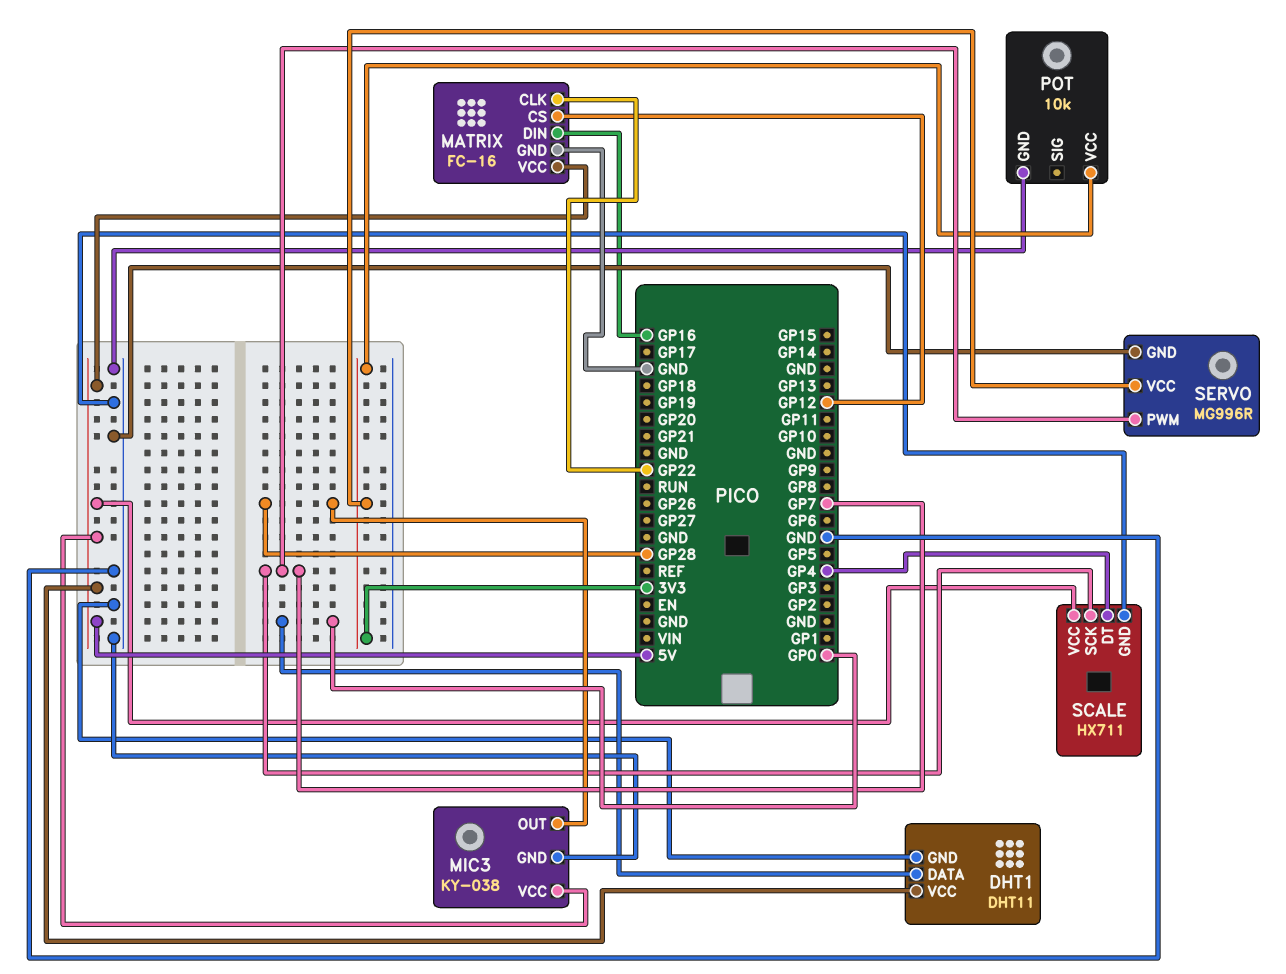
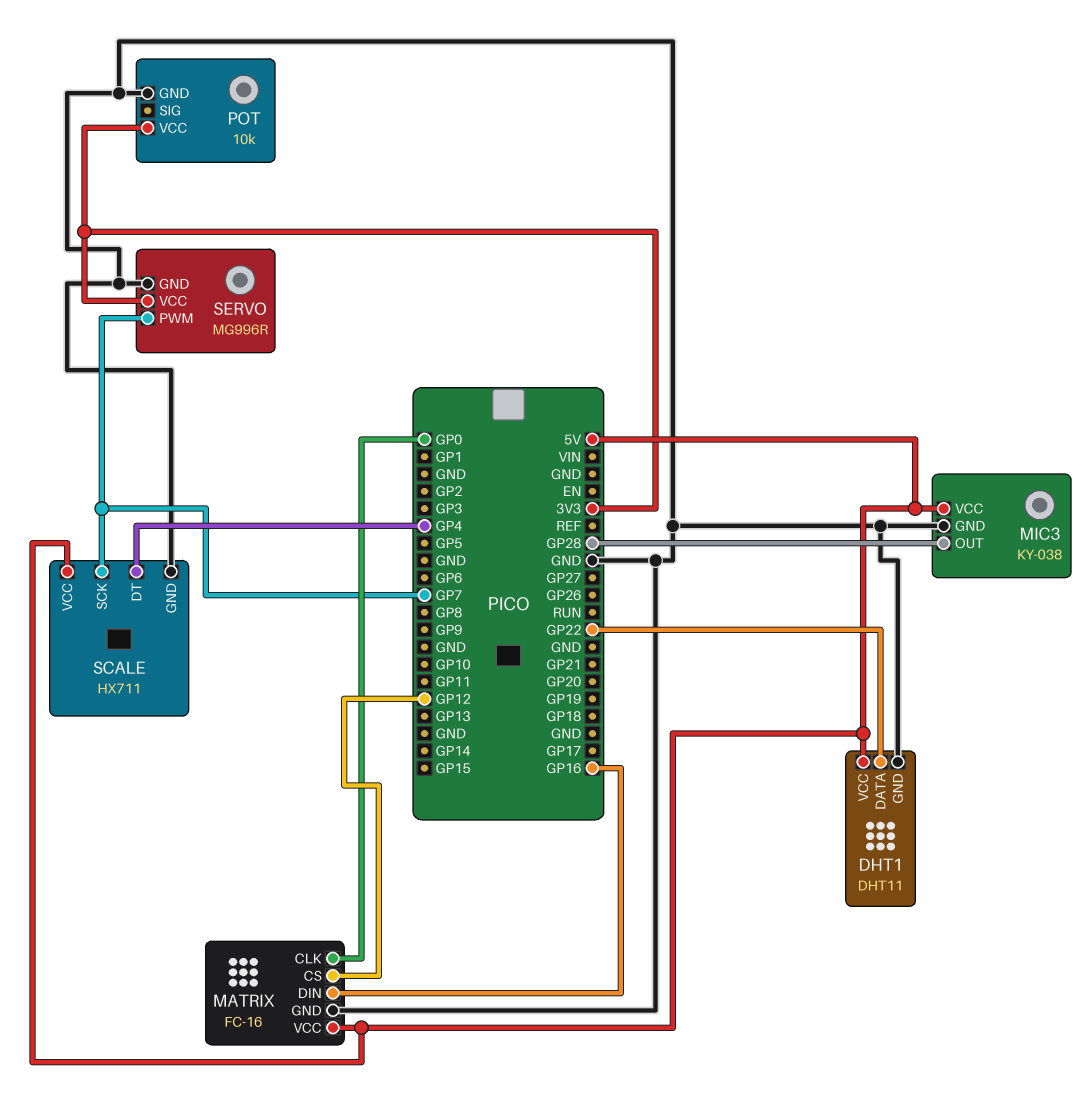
DHT1 pin DATA: GP0 -> GP22
MATRIX pin CLK: GP22 -> GP0

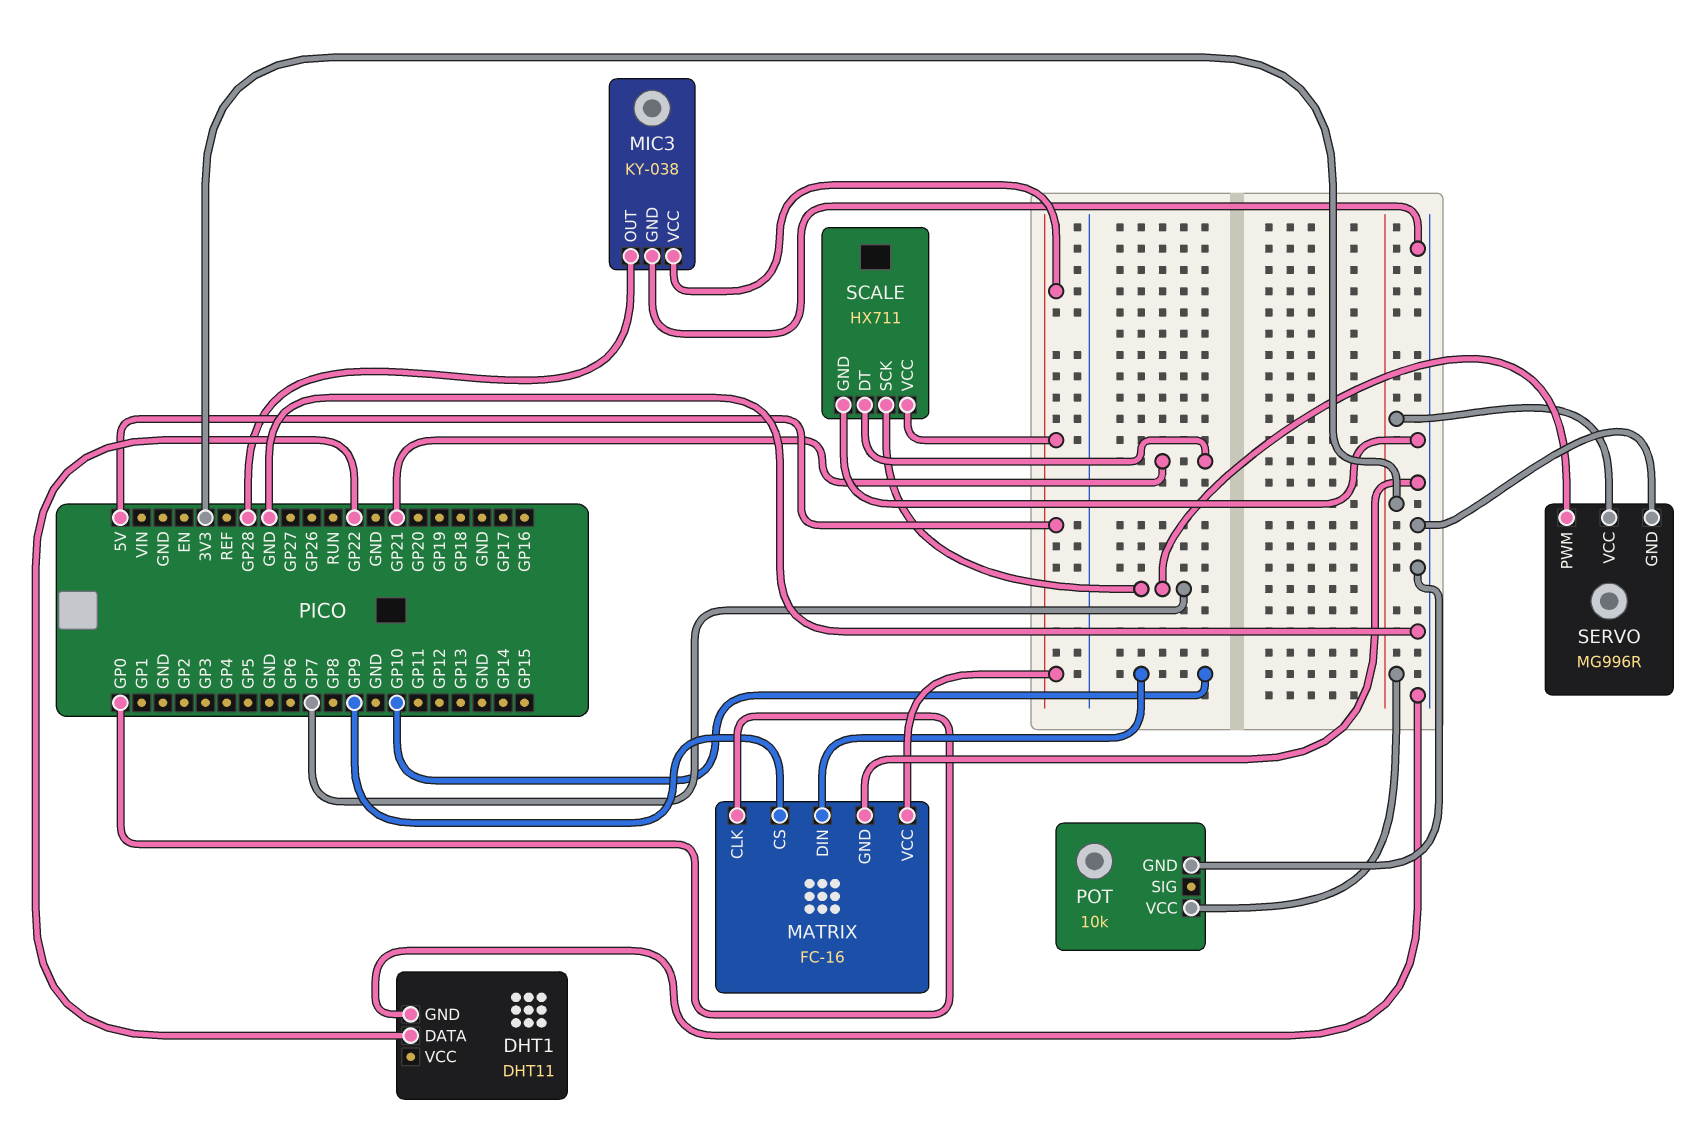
DHT1 pin VCC: 5V -> none
MATRIX pin CS: GP12 -> GP9
MATRIX pin DIN: GP16 -> GP10
SCALE pin DT: GP4 -> GP21

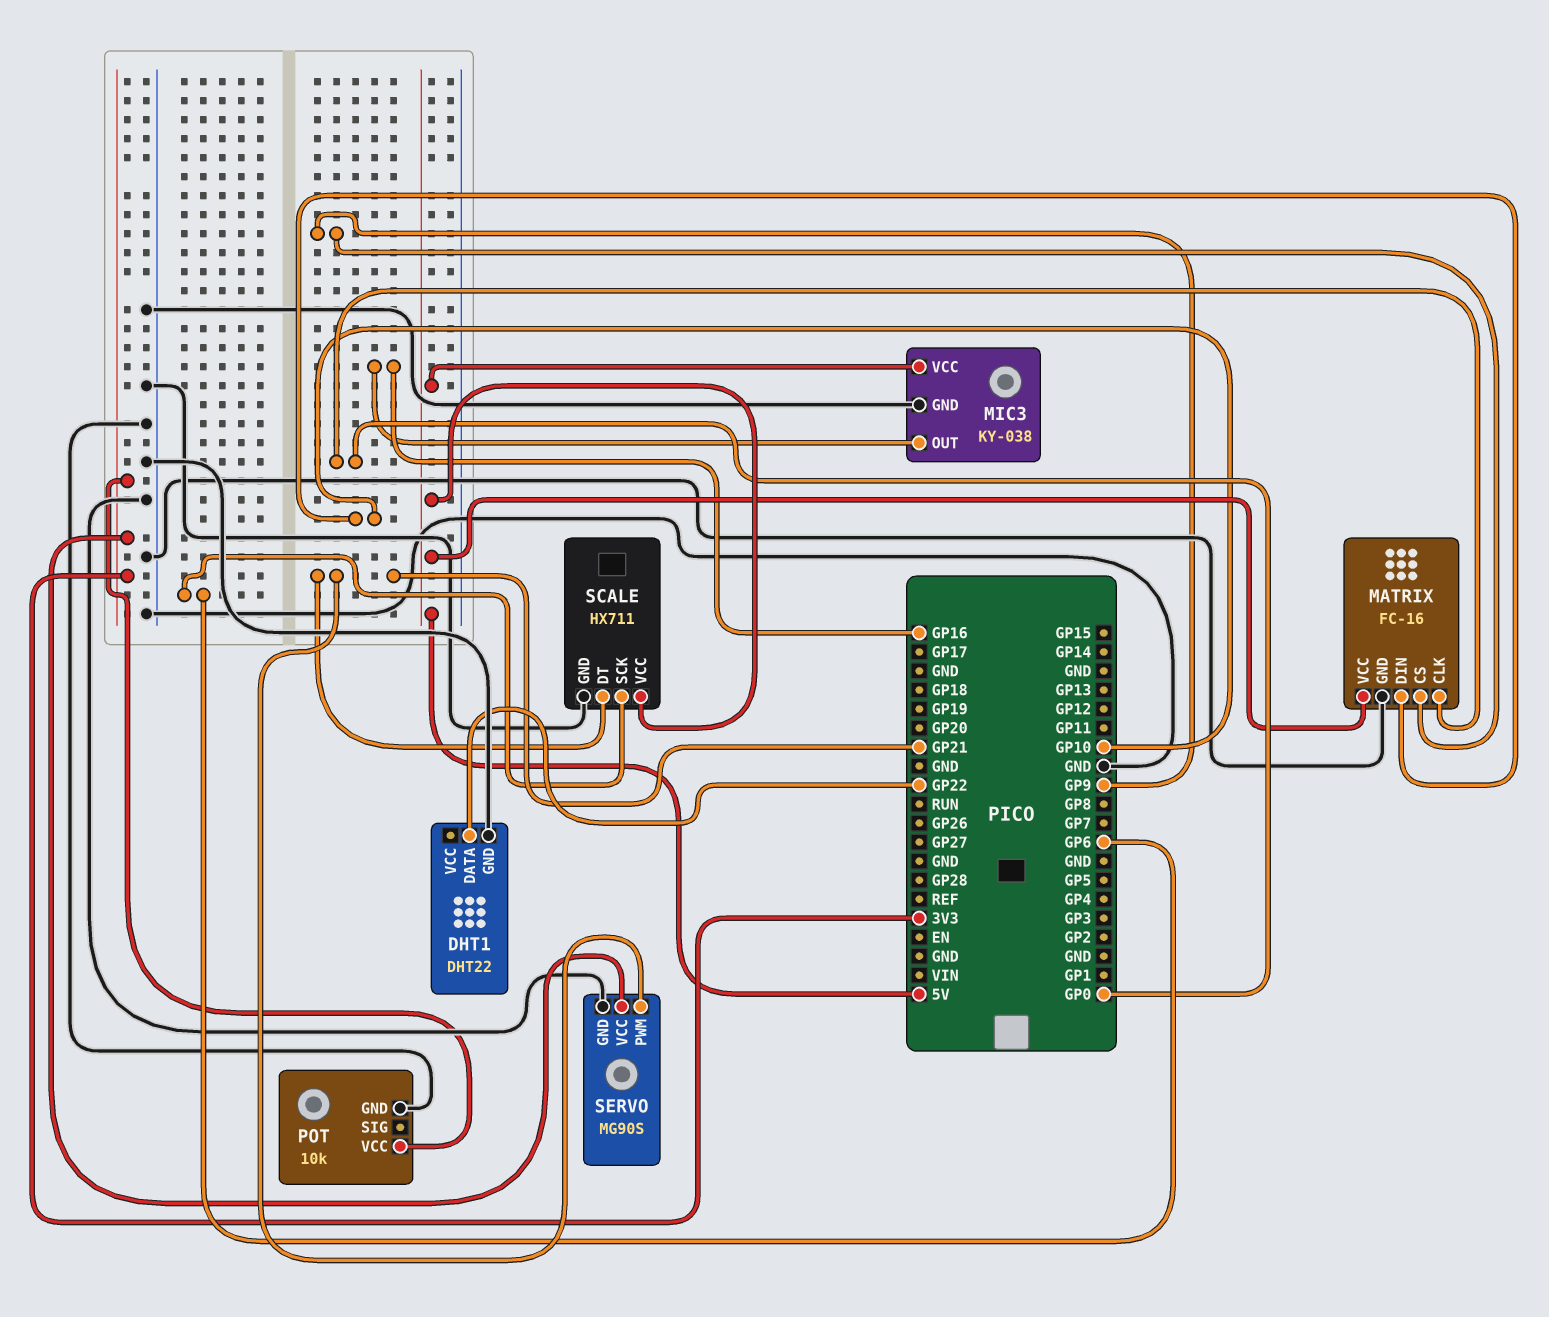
DHT1: DHT11 -> DHT22
MIC3 pin OUT: GP28 -> GP16
SCALE pin SCK: GP7 -> GP6
SERVO: MG996R -> MG90S
SERVO pin PWM: GP7 -> GP21

